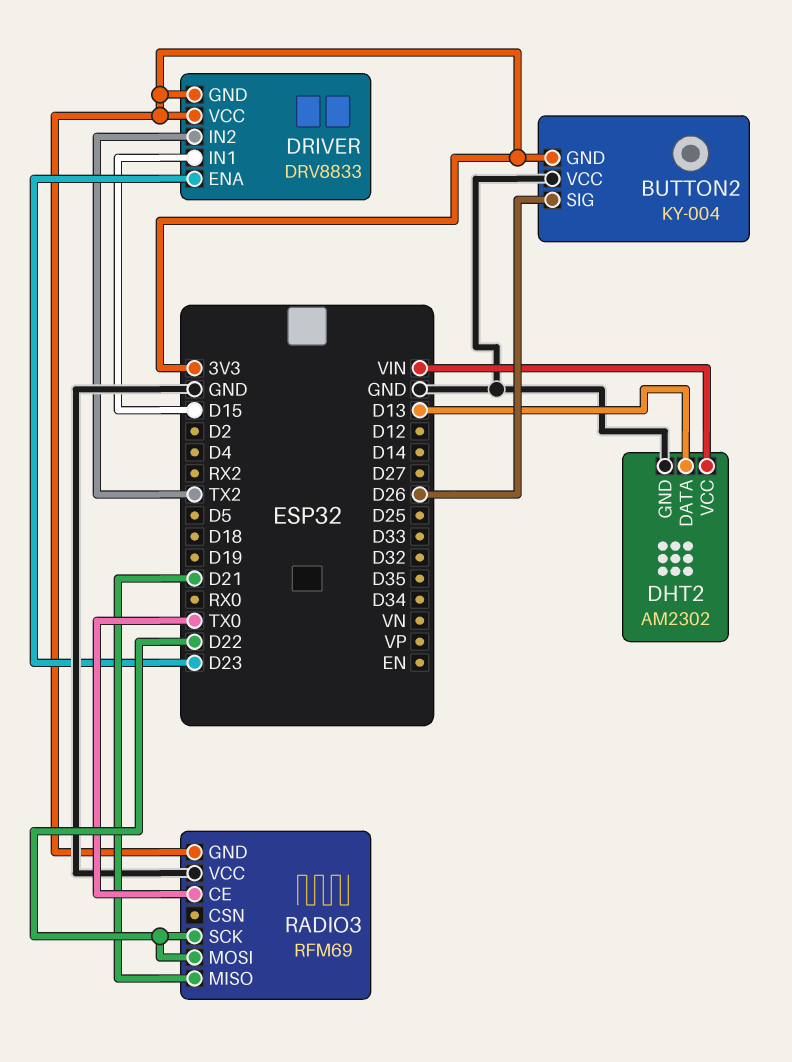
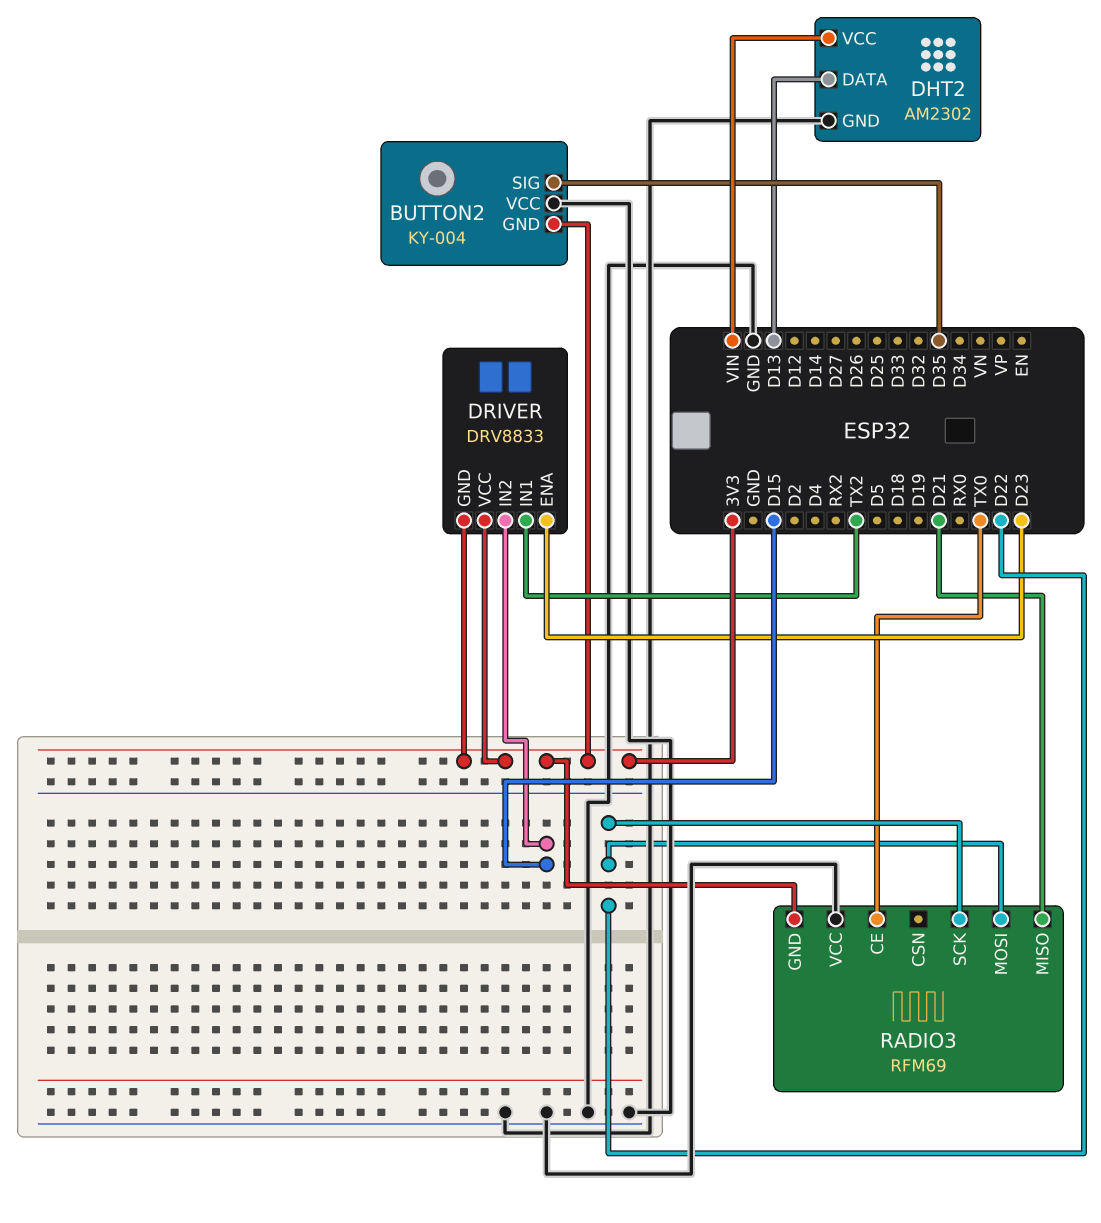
BUTTON2 pin SIG: D26 -> D35
DRIVER pin IN1: D15 -> TX2
DRIVER pin IN2: TX2 -> D15

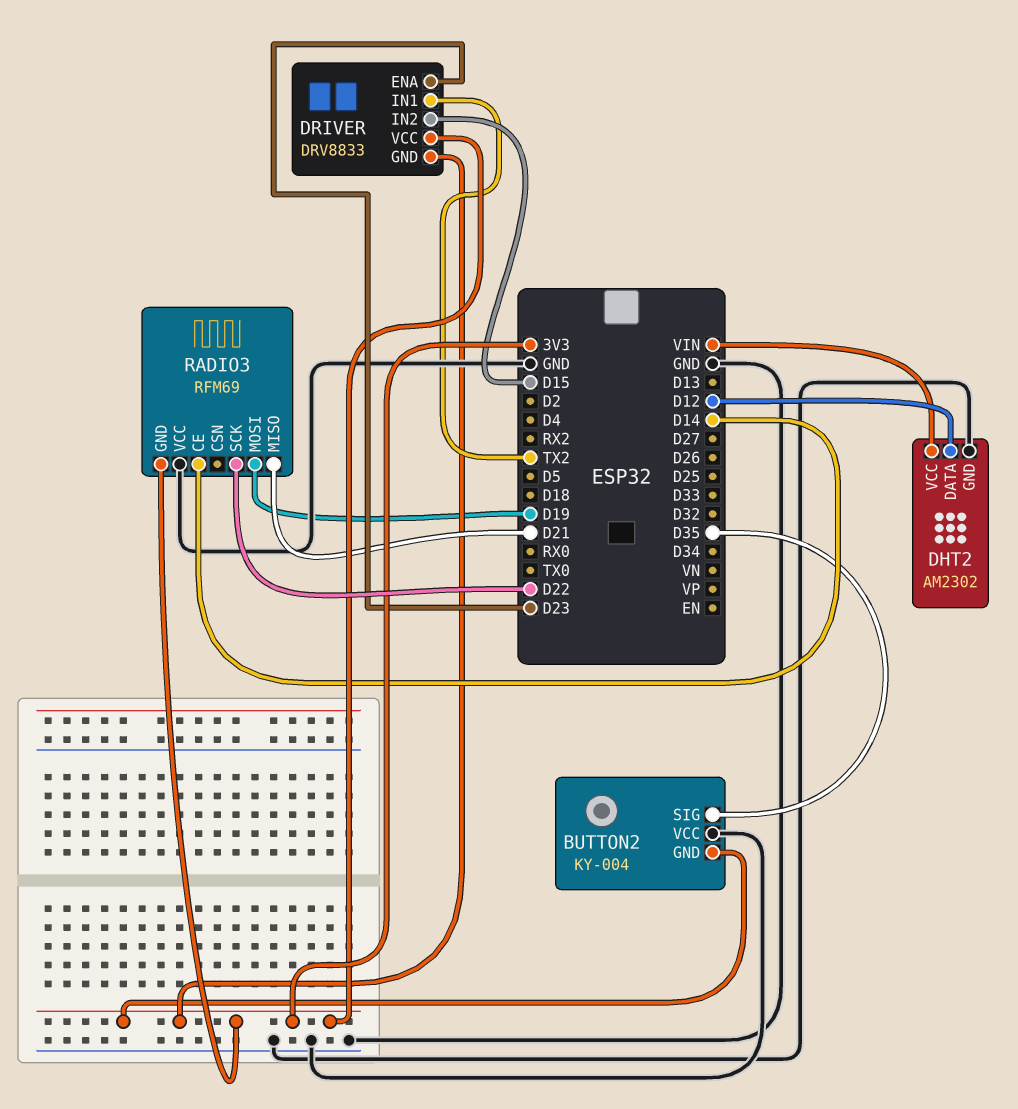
DHT2 pin DATA: D13 -> D12
RADIO3 pin CE: TX0 -> D14
RADIO3 pin MOSI: D22 -> D19

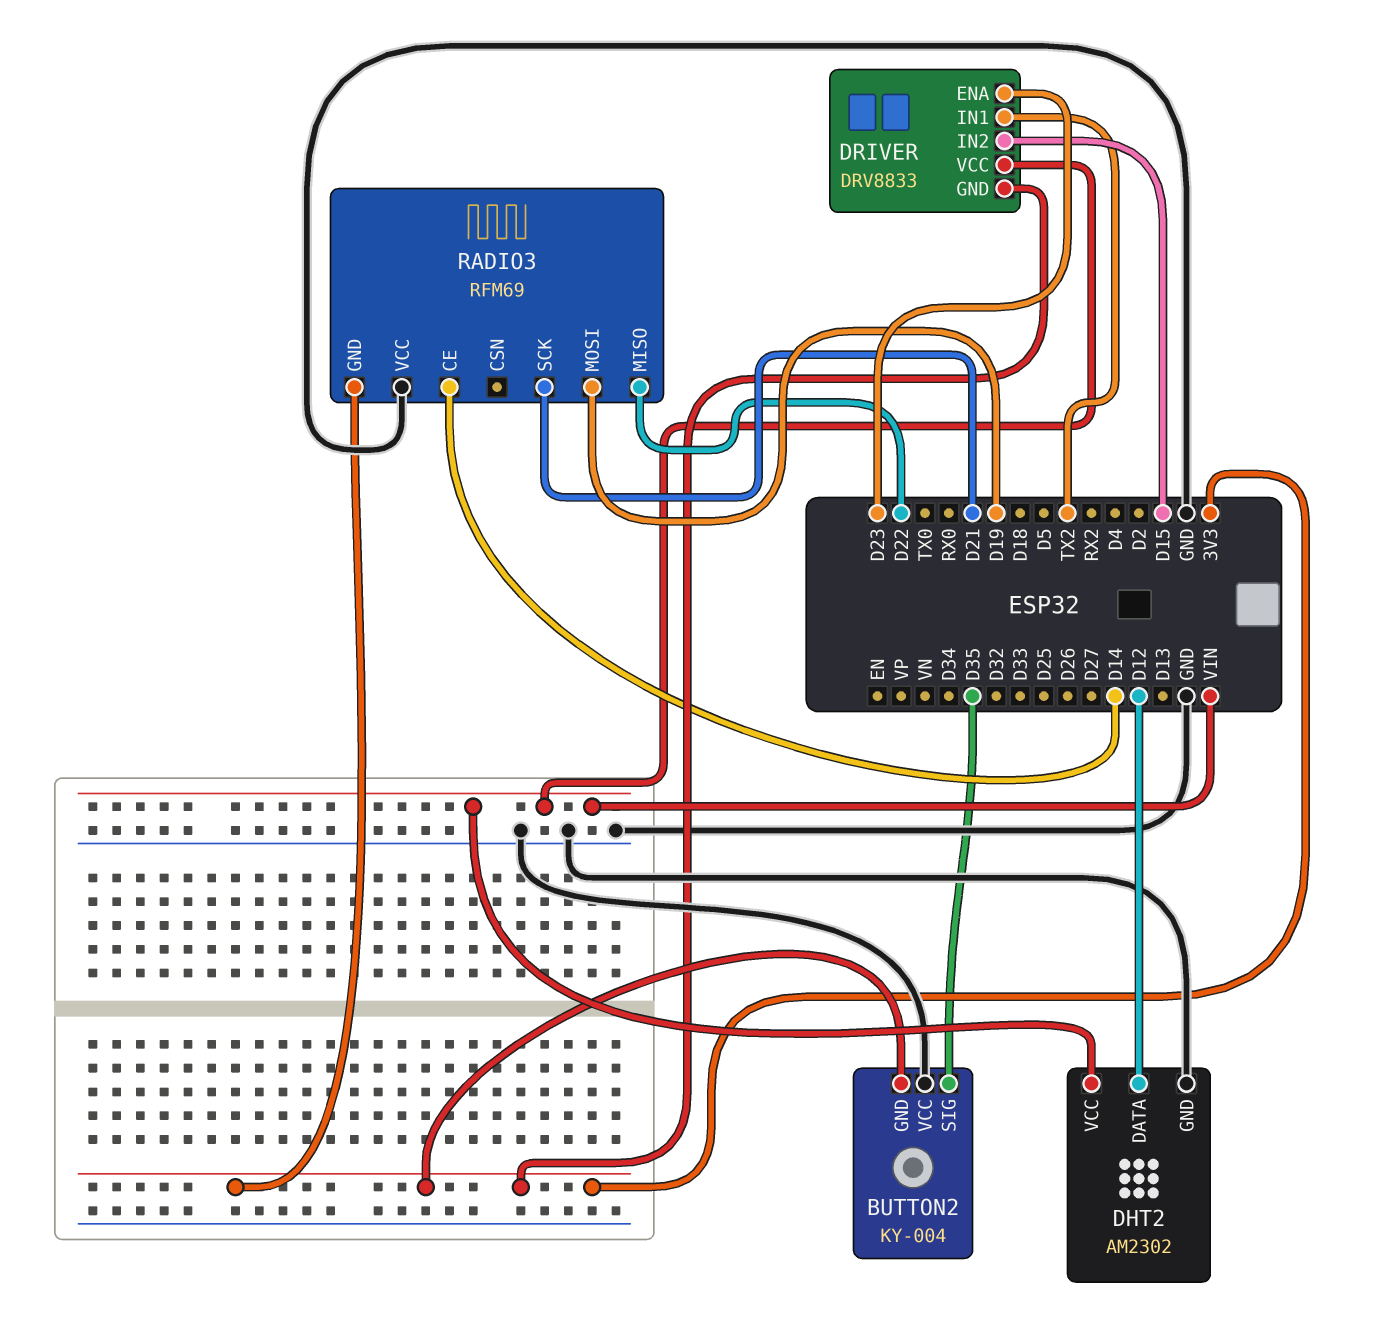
DRIVER pin VCC: 3V3 -> VIN
RADIO3 pin MISO: D21 -> D22
RADIO3 pin SCK: D22 -> D21

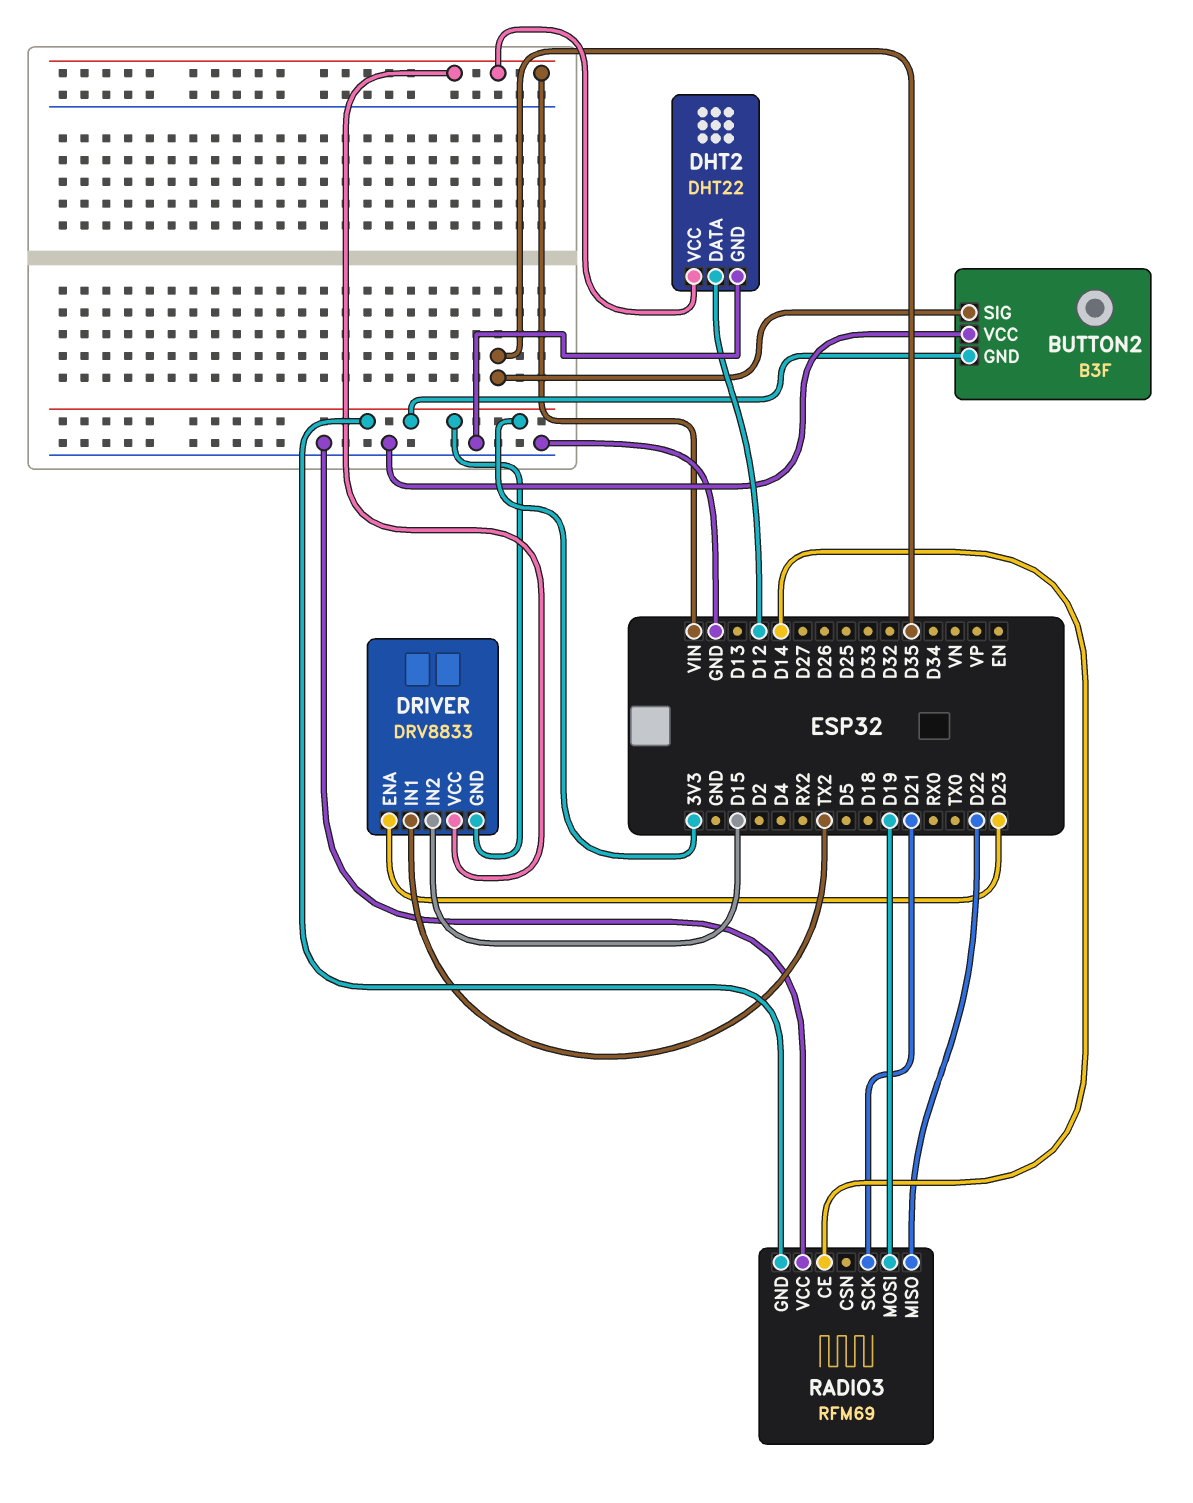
BUTTON2: KY-004 -> B3F
DHT2: AM2302 -> DHT22

